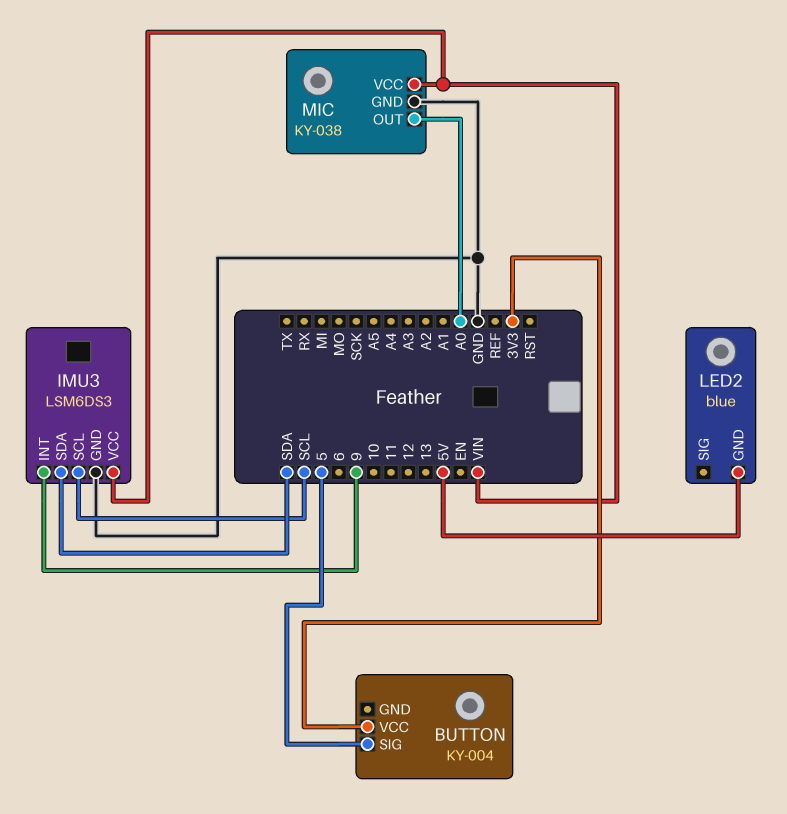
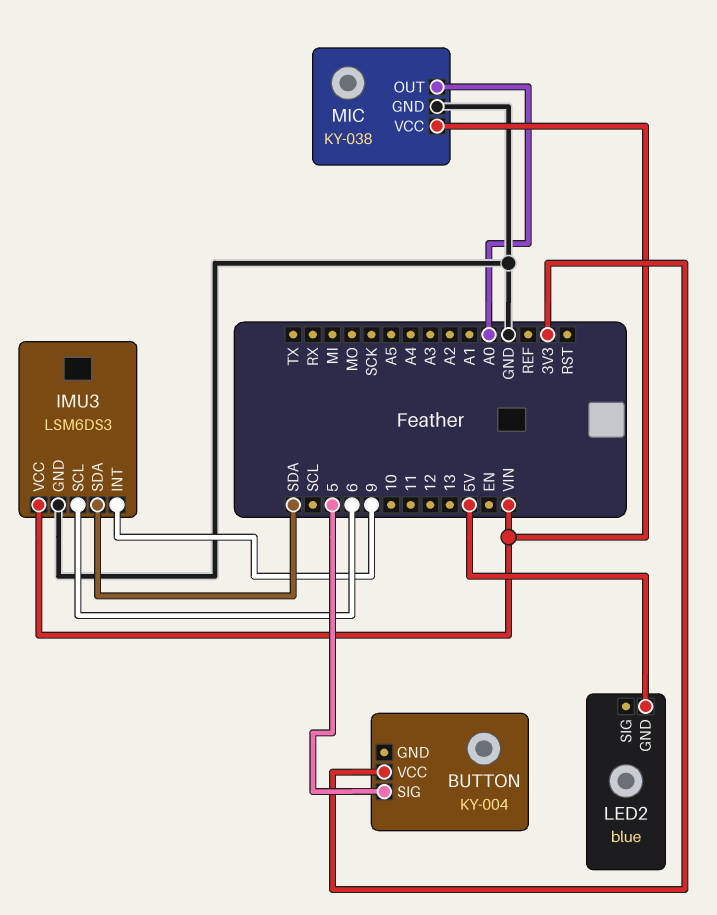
IMU3 pin SCL: SCL -> 6

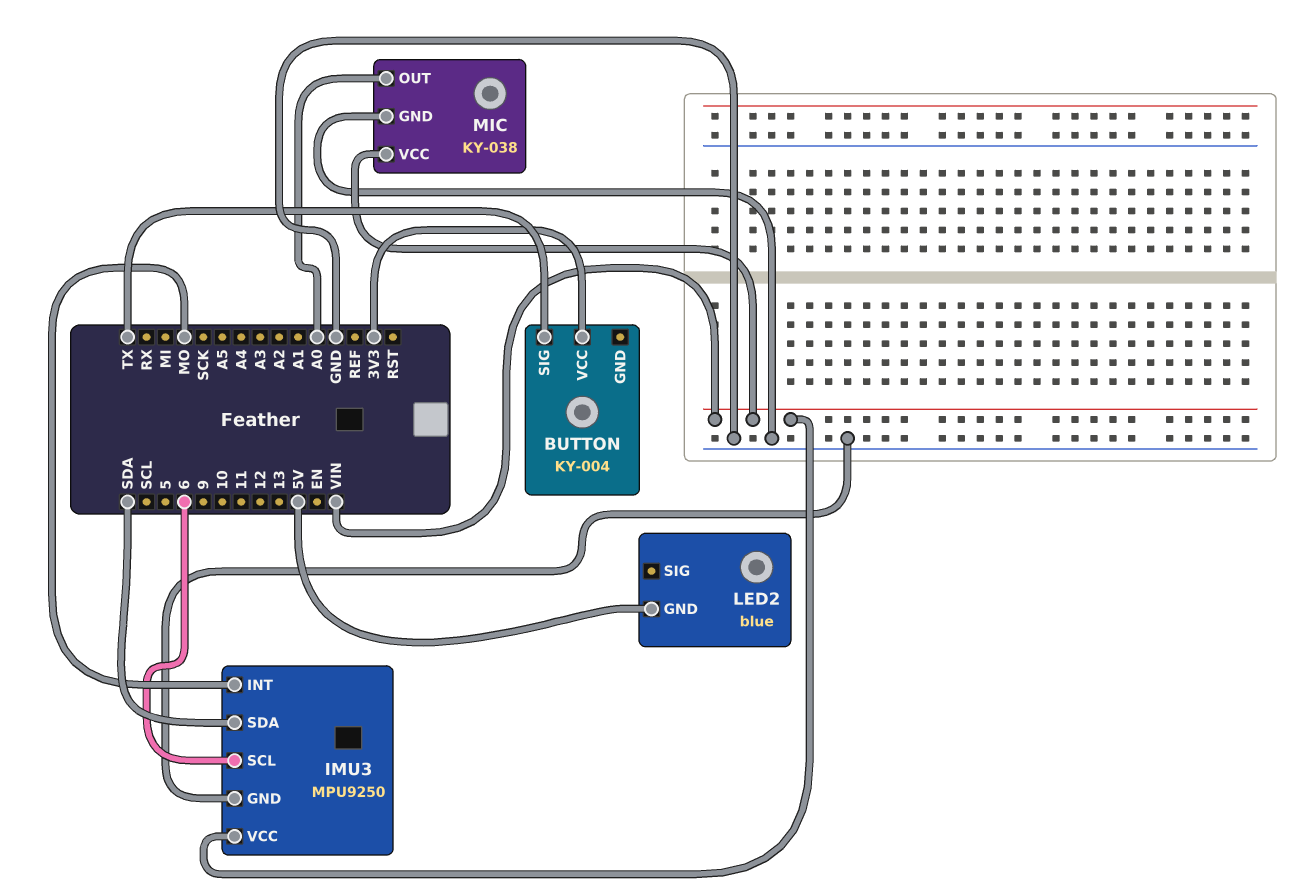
BUTTON pin SIG: 5 -> TX
IMU3: LSM6DS3 -> MPU9250
IMU3 pin INT: 9 -> MO

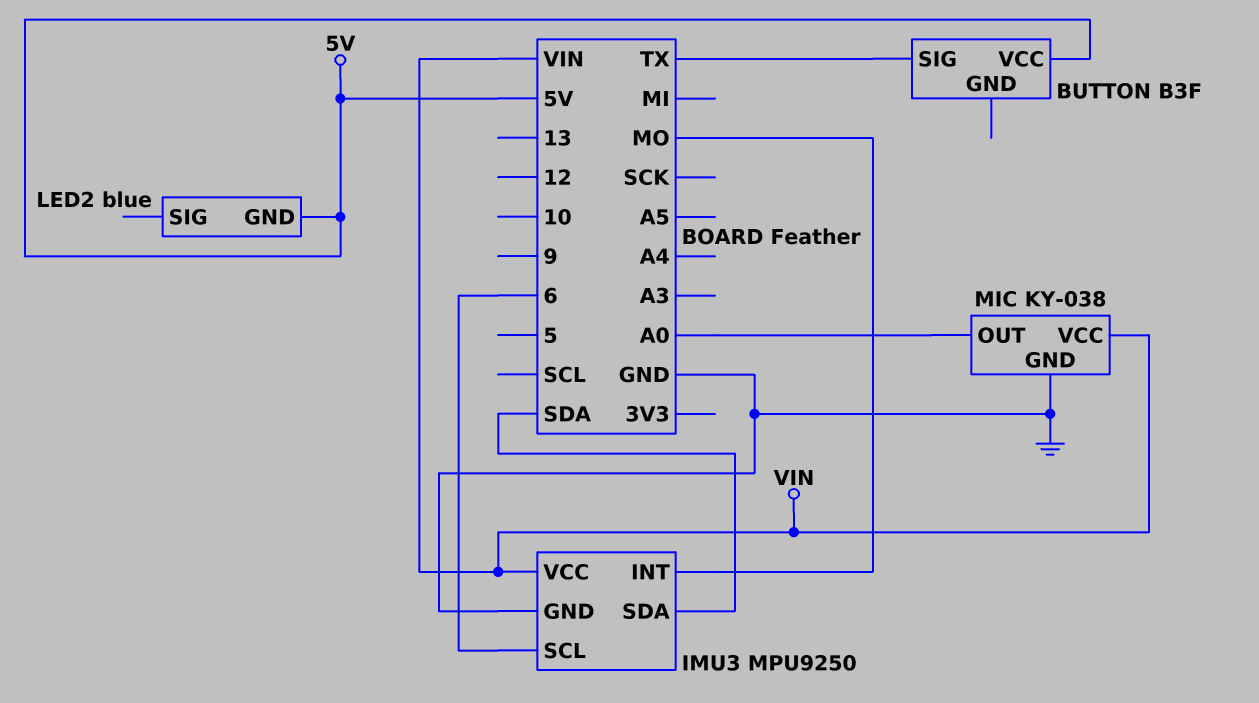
BUTTON: KY-004 -> B3F
BUTTON pin VCC: 3V3 -> 5V

